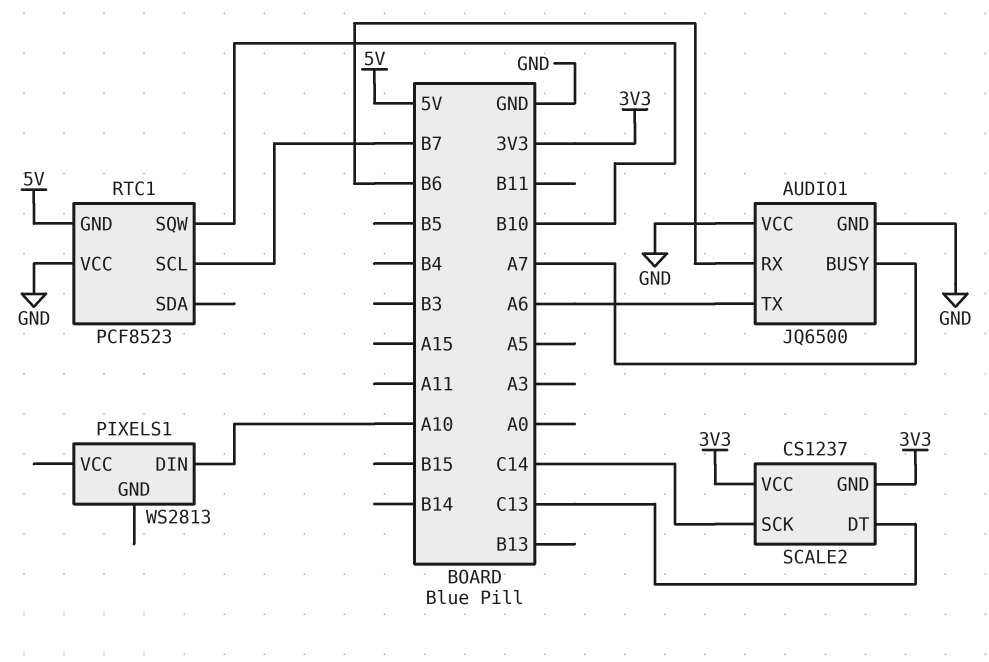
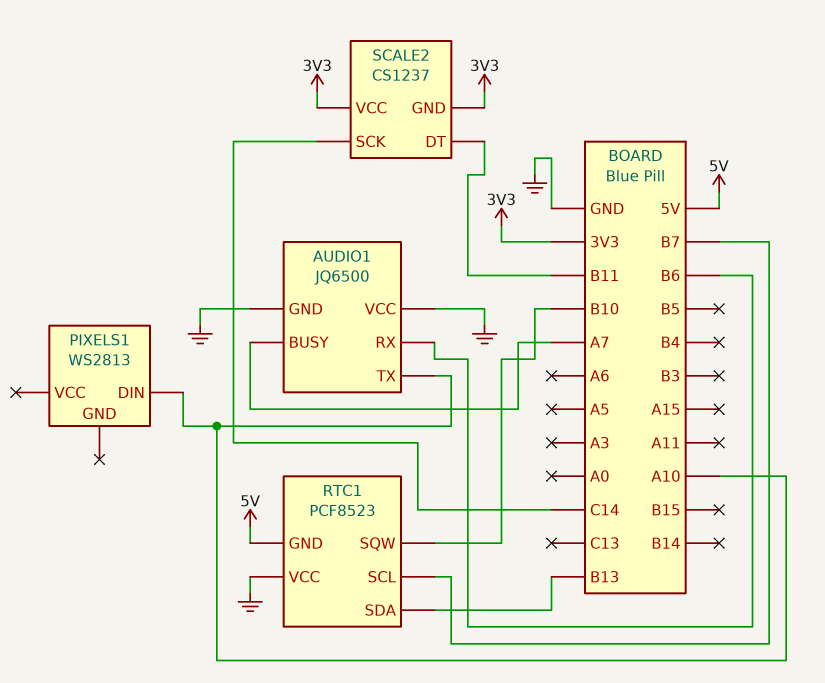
AUDIO1 pin TX: A6 -> A10
RTC1 pin SDA: none -> B13
SCALE2 pin DT: C13 -> B11

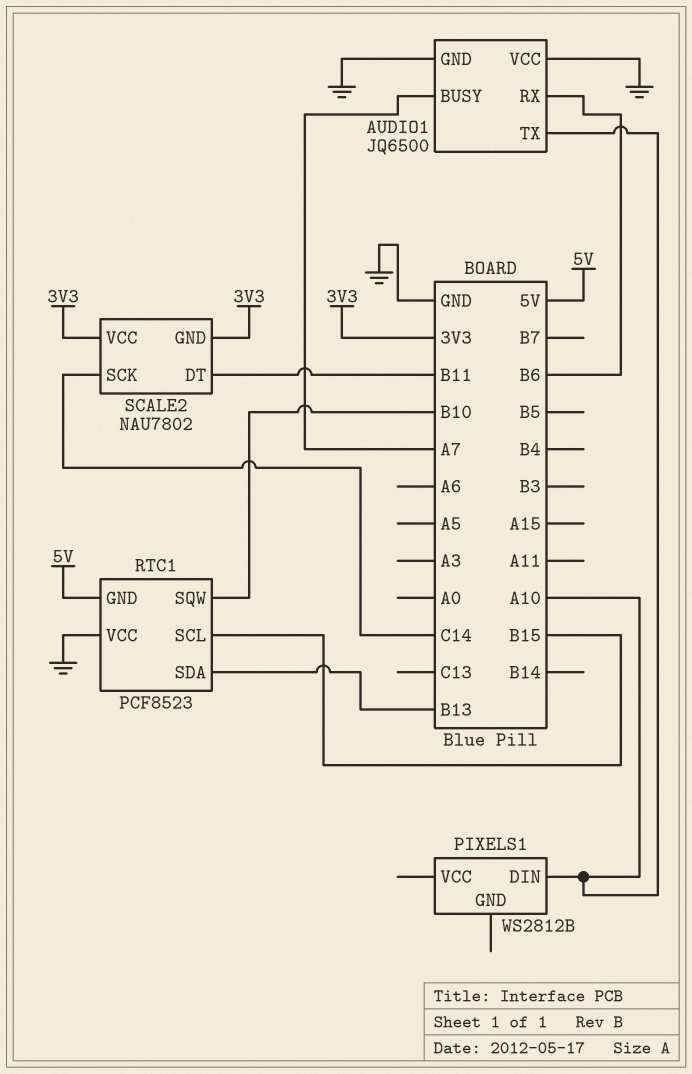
PIXELS1: WS2813 -> WS2812B
RTC1 pin SCL: B7 -> B15
SCALE2: CS1237 -> NAU7802

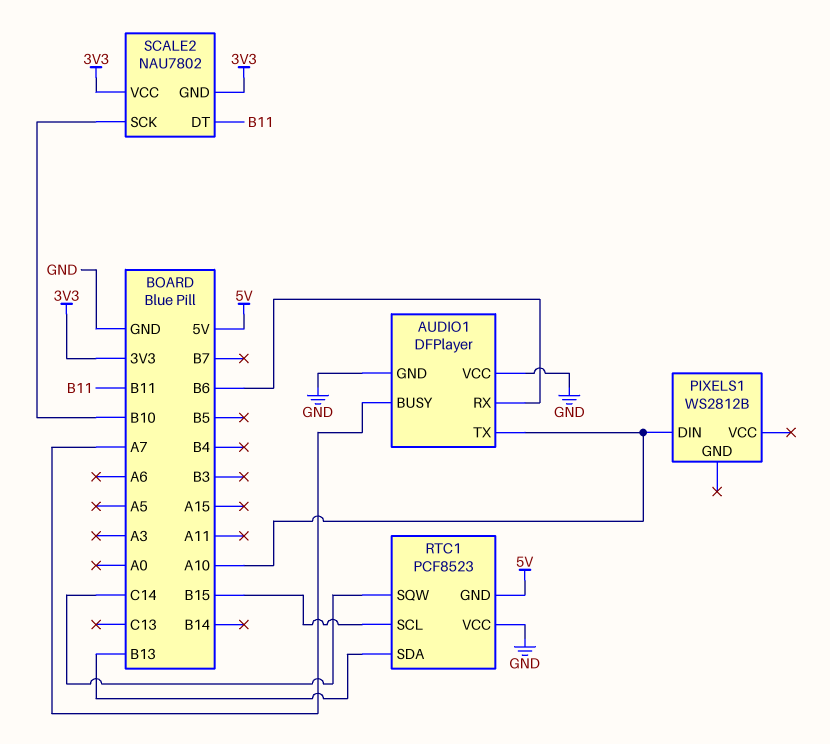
AUDIO1: JQ6500 -> DFPlayer
RTC1 pin SQW: B10 -> C14
SCALE2 pin SCK: C14 -> B10

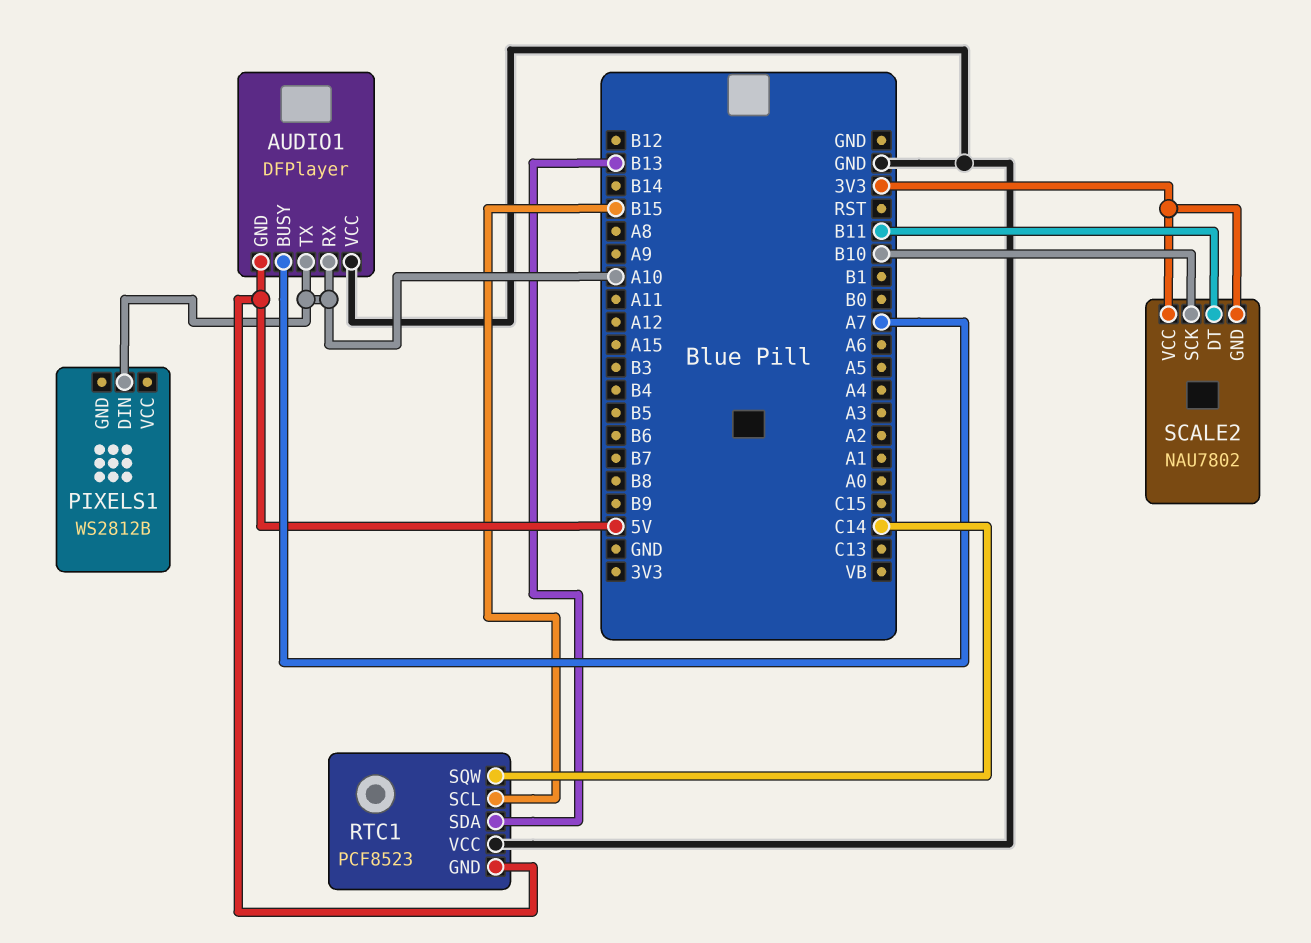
AUDIO1 pin GND: GND -> 5V
AUDIO1 pin RX: B6 -> A10

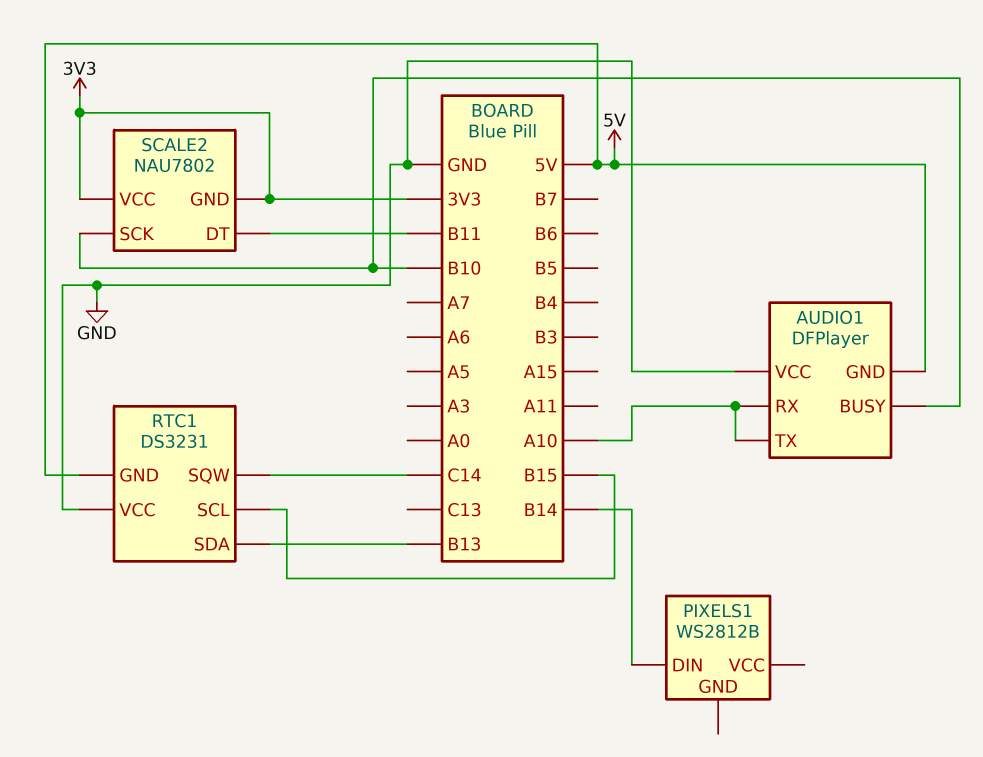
AUDIO1 pin BUSY: A7 -> B10
PIXELS1 pin DIN: A10 -> B14
RTC1: PCF8523 -> DS3231

